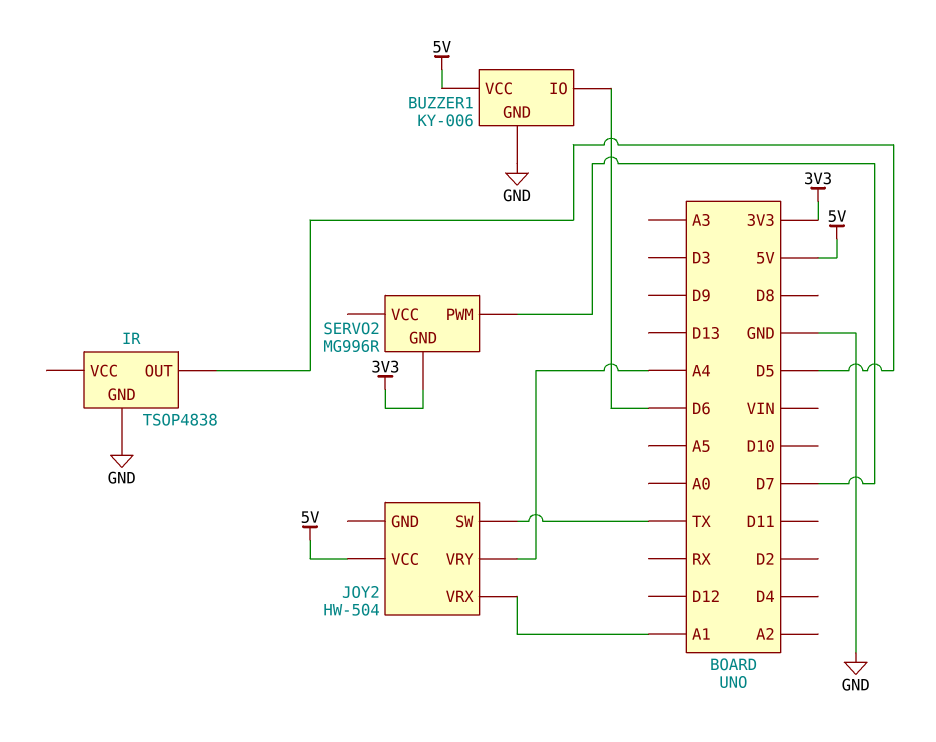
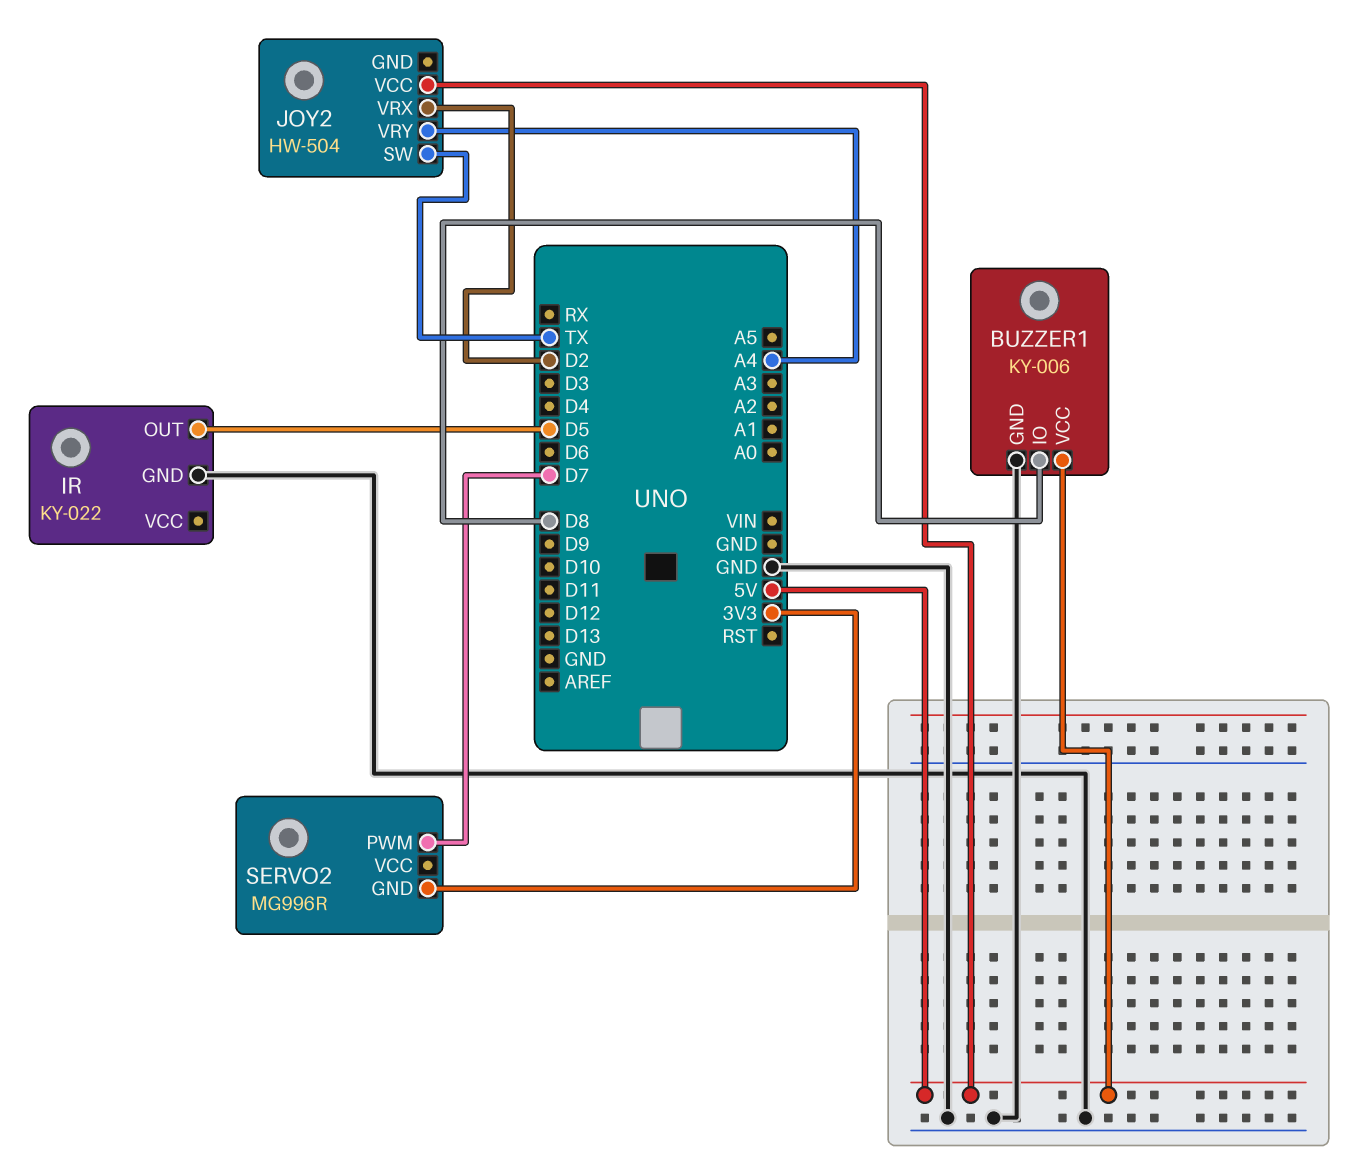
BUZZER1 pin IO: D6 -> D8
IR: TSOP4838 -> KY-022
JOY2 pin VRX: A1 -> D2

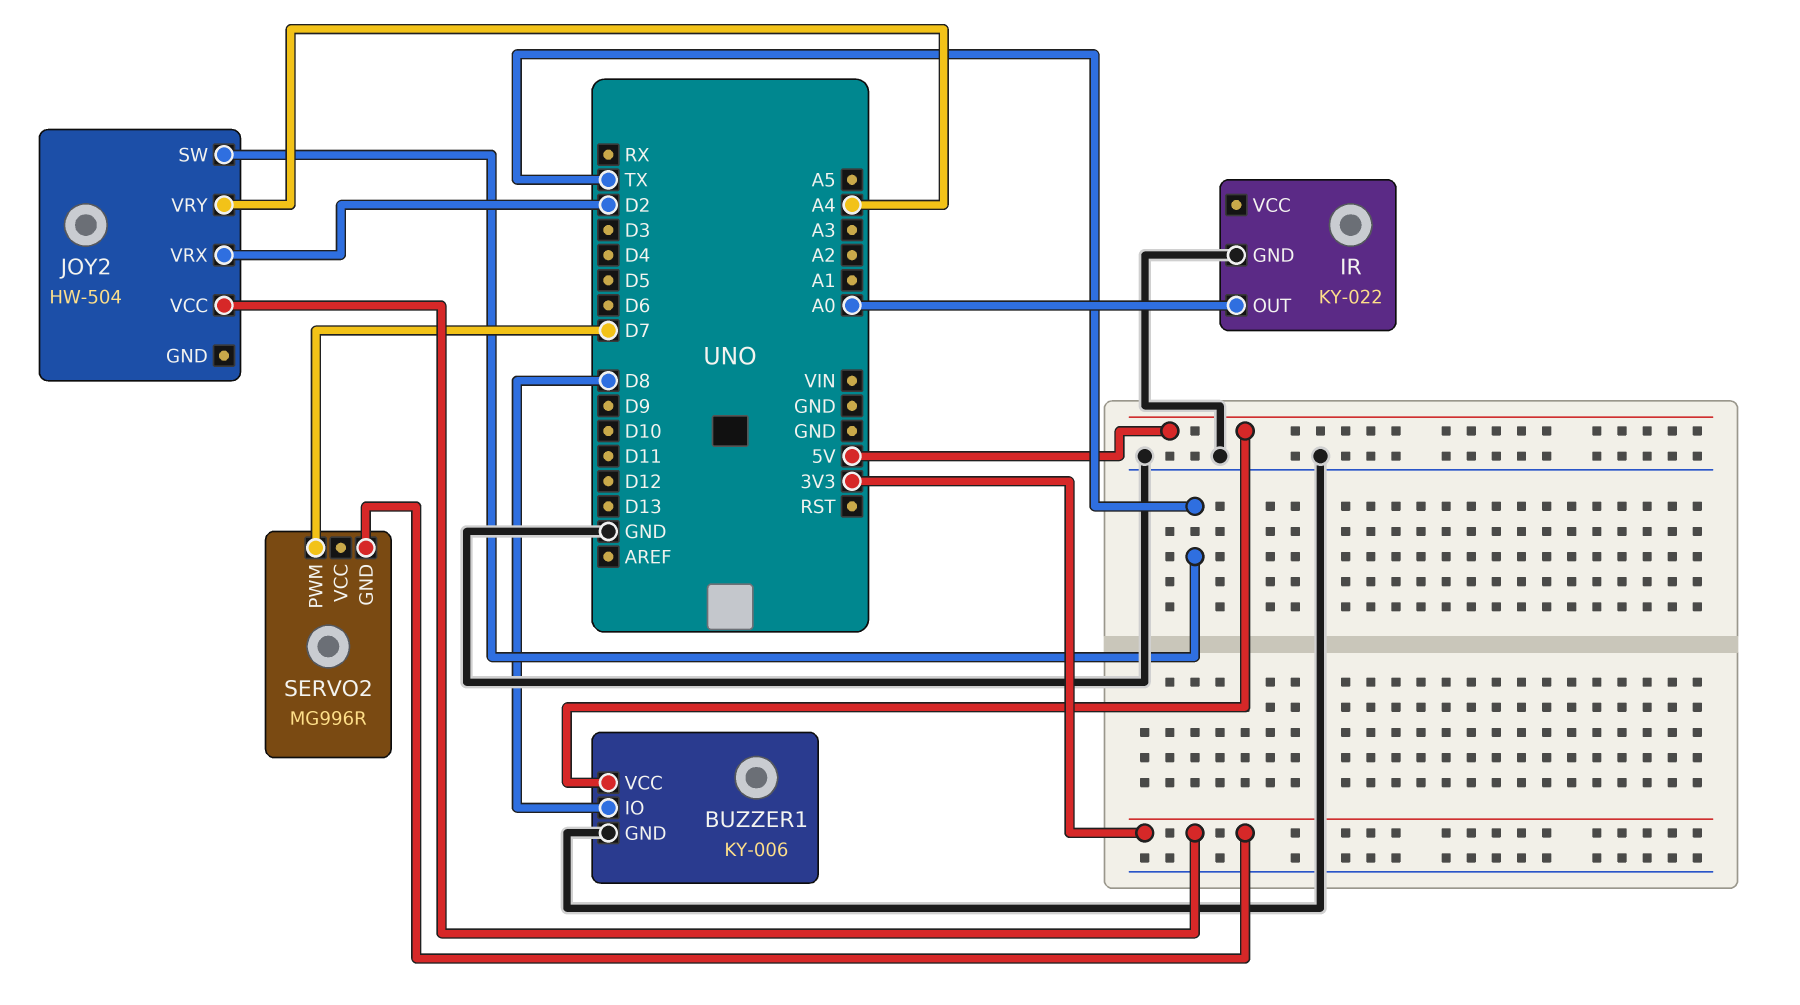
IR pin OUT: D5 -> A0
JOY2 pin VCC: 5V -> 3V3

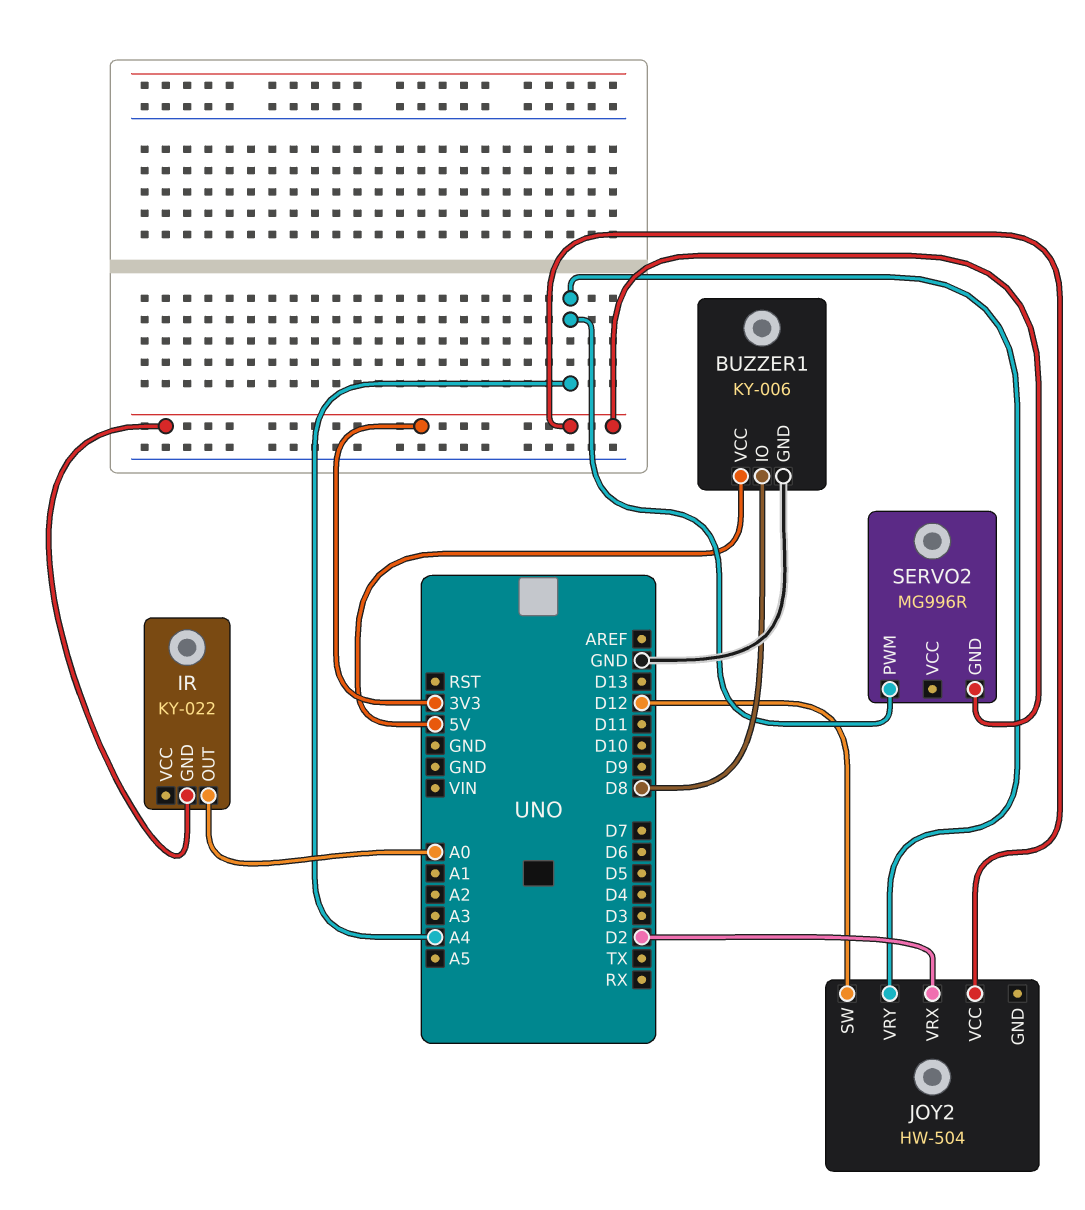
IR pin GND: GND -> 3V3
JOY2 pin SW: TX -> D12
SERVO2 pin PWM: D7 -> A4

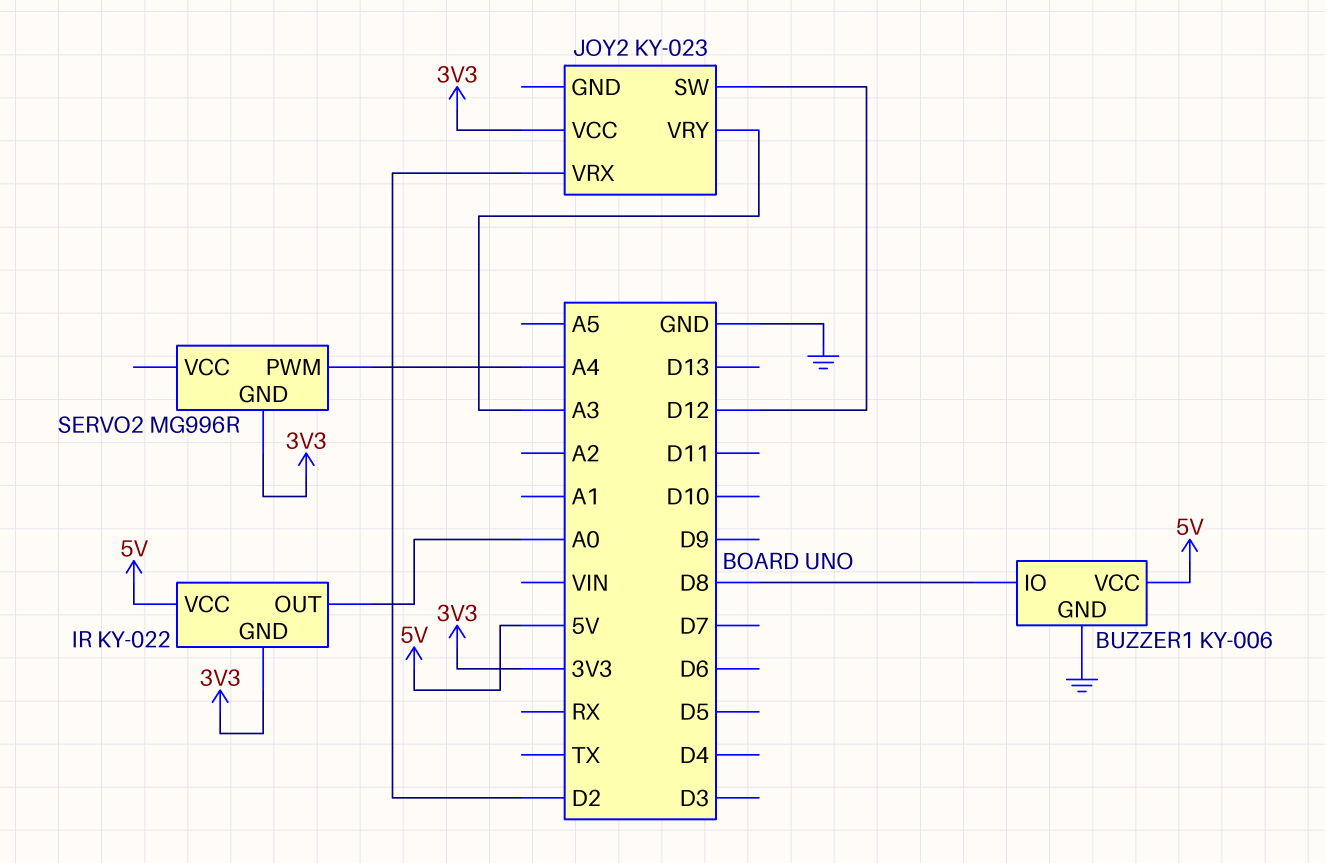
IR pin VCC: none -> 5V
JOY2: HW-504 -> KY-023
JOY2 pin VRY: A4 -> A3

